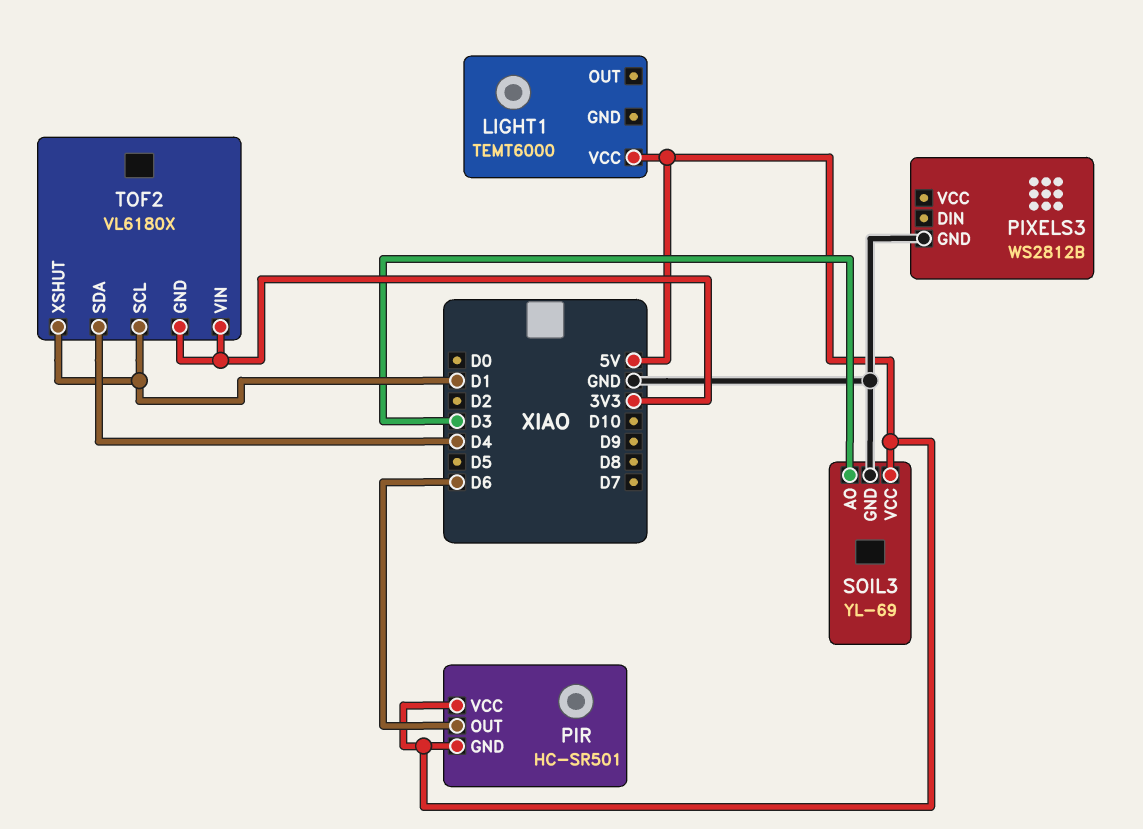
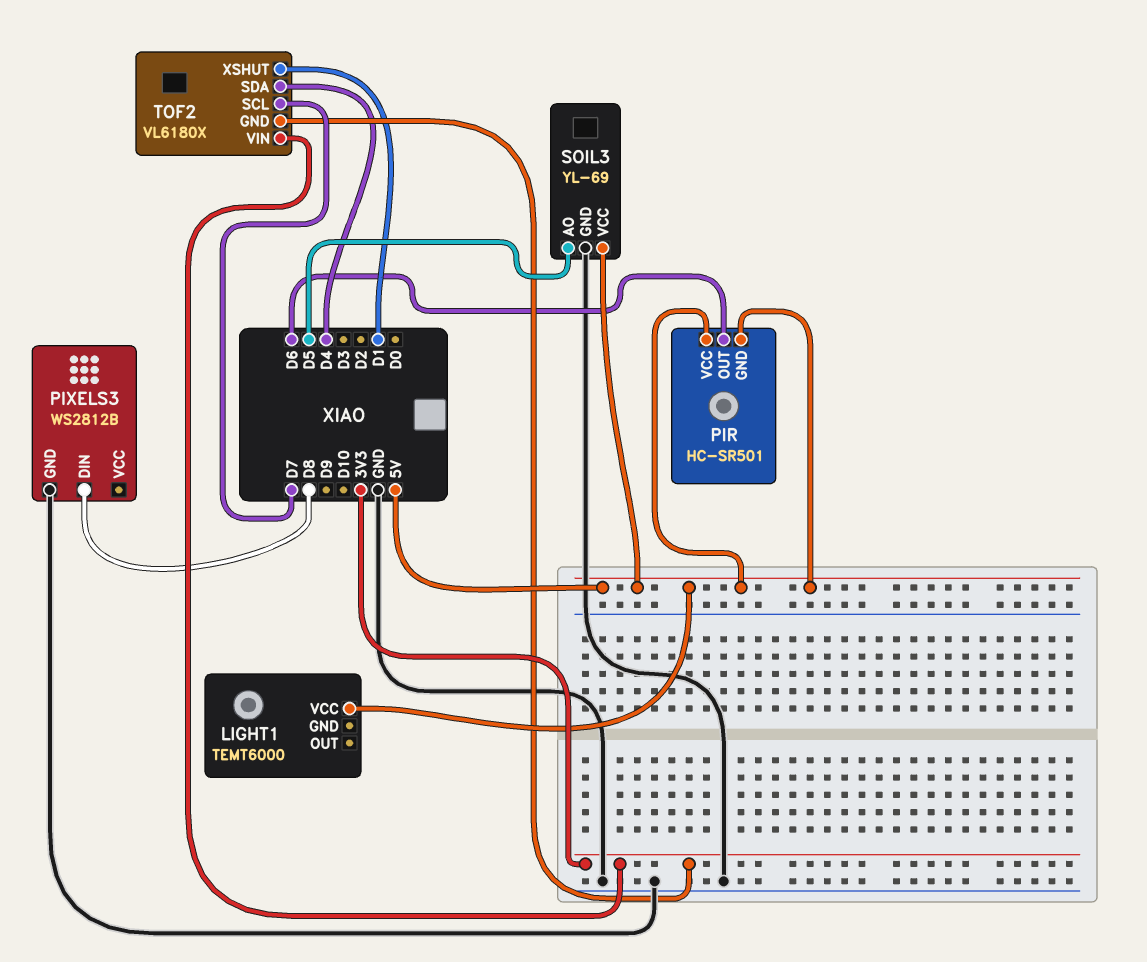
PIXELS3 pin DIN: none -> D8
SOIL3 pin AO: D3 -> D5
TOF2 pin SCL: D1 -> D7

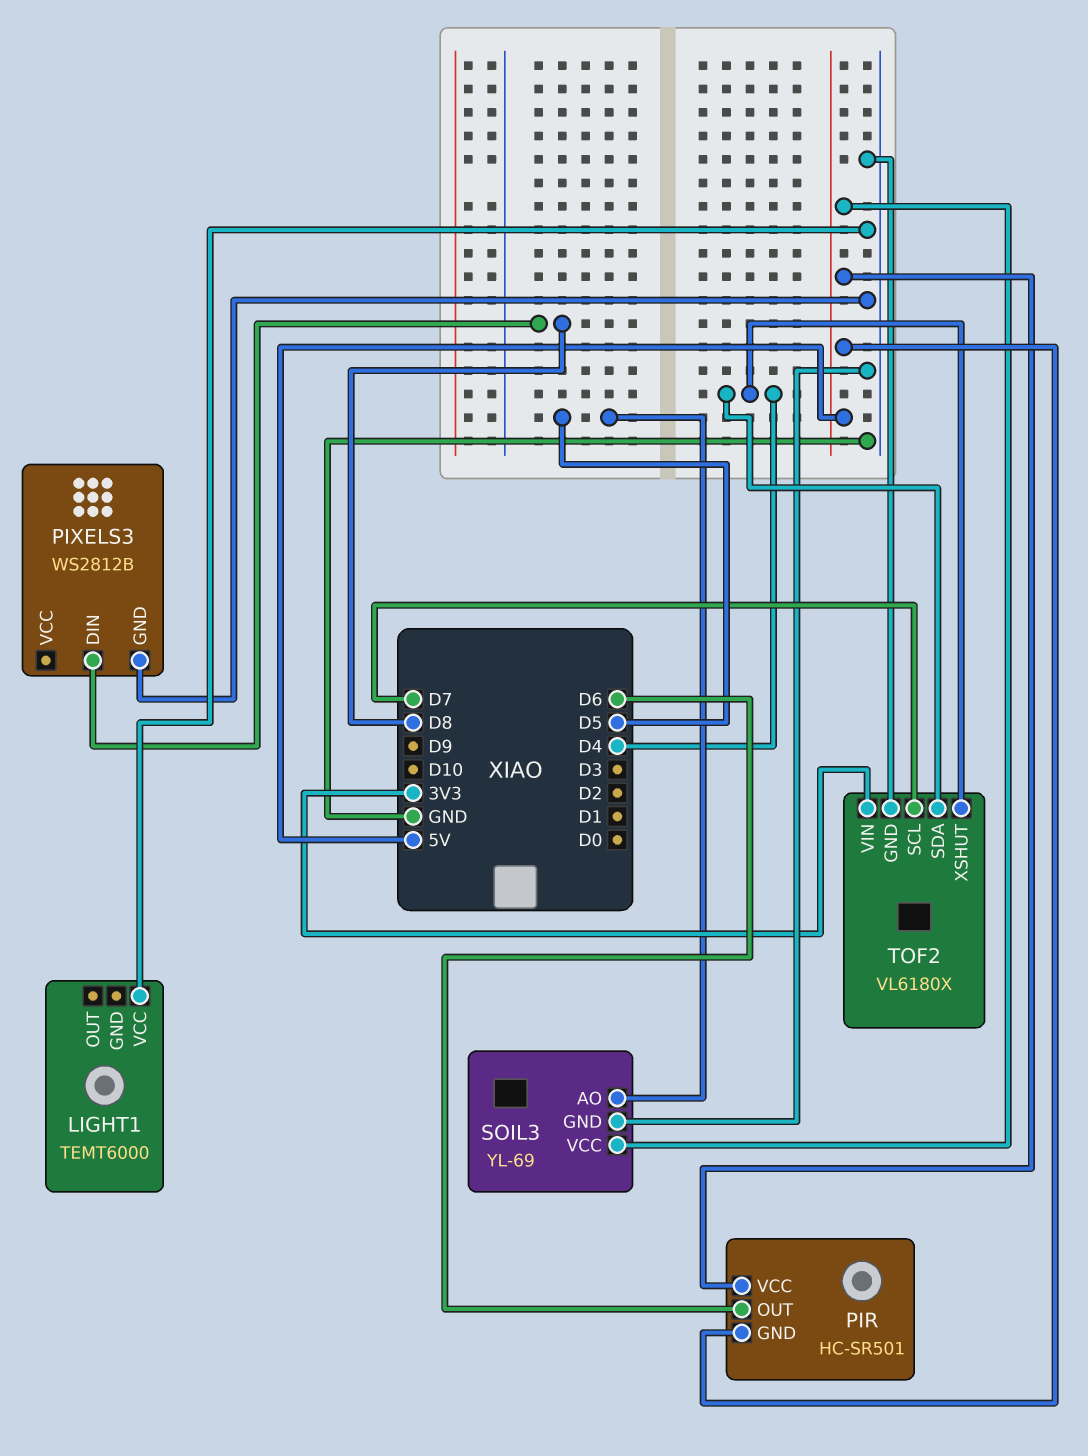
LIGHT1 pin VCC: 5V -> GND
TOF2 pin GND: 3V3 -> GND
TOF2 pin XSHUT: D1 -> D4

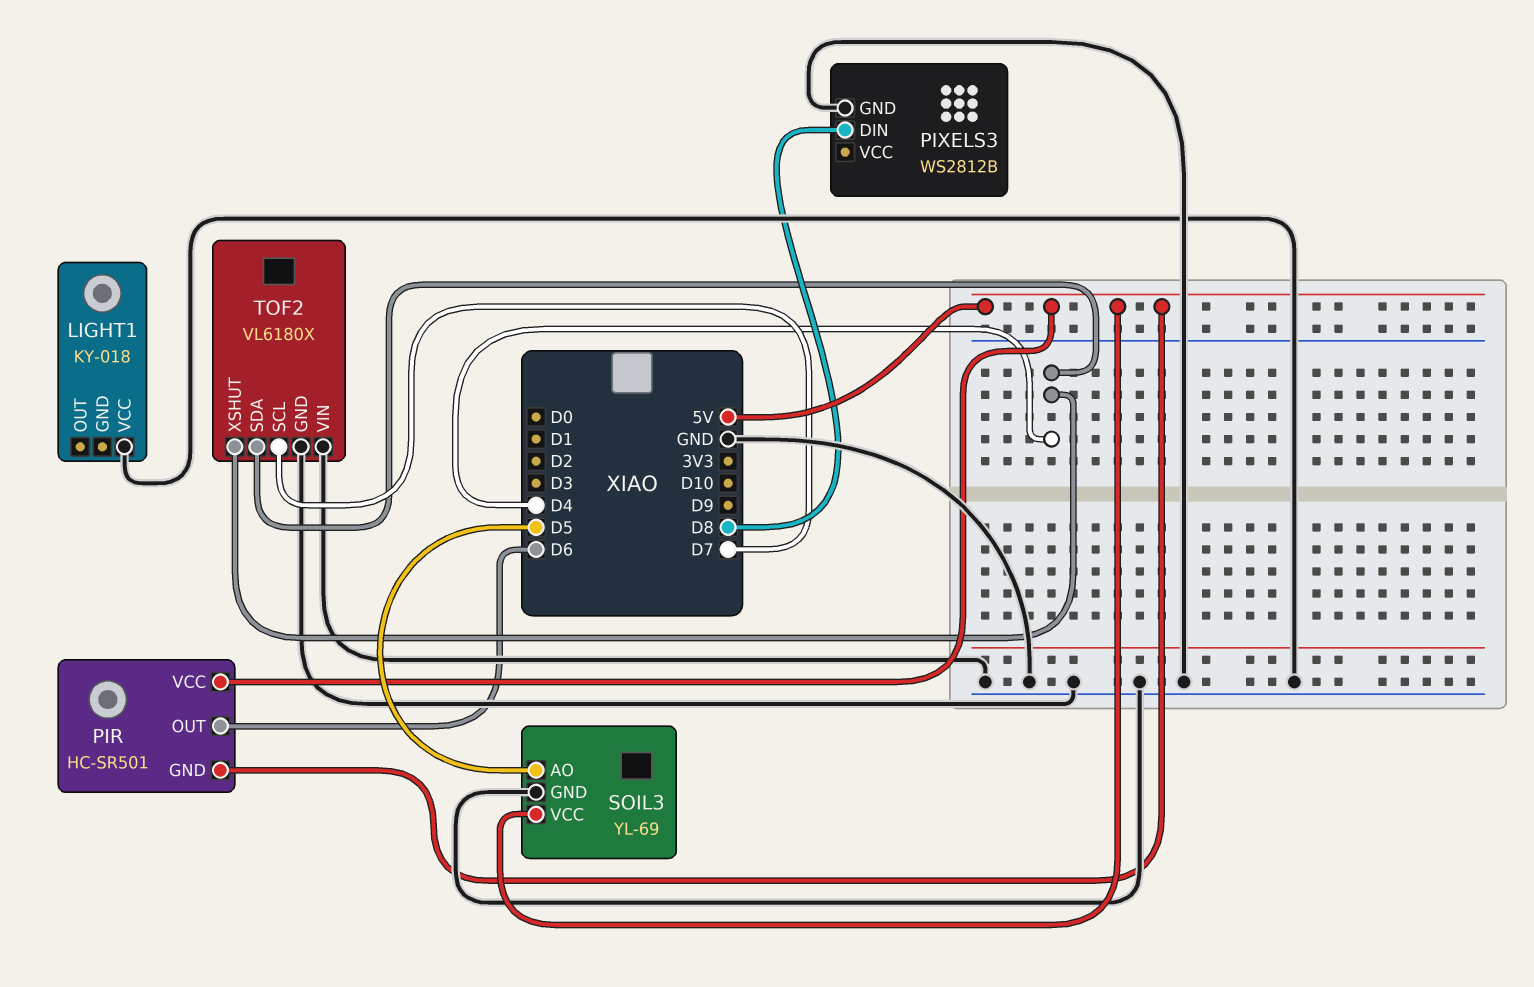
LIGHT1: TEMT6000 -> KY-018
TOF2 pin VIN: 3V3 -> GND

